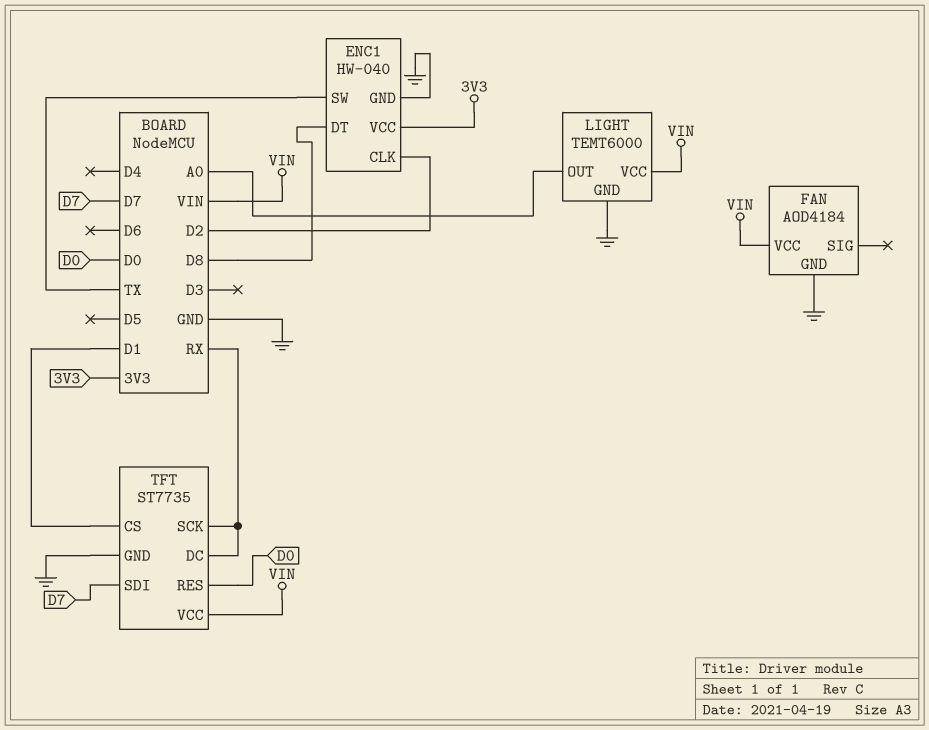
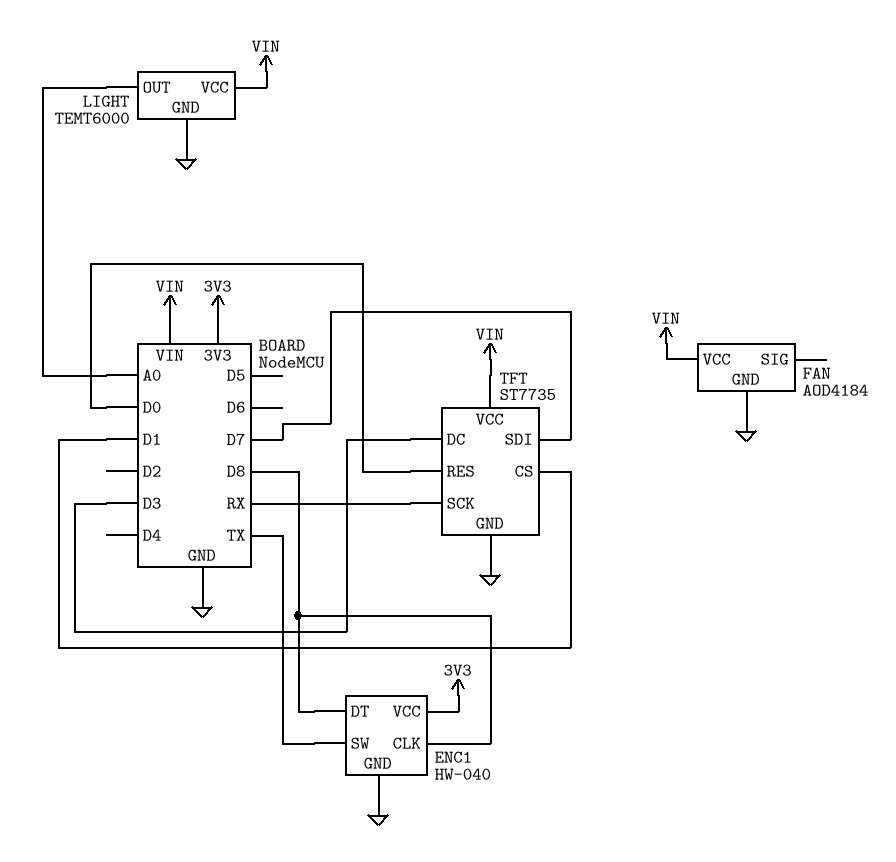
ENC1 pin CLK: D2 -> D8
TFT pin DC: RX -> D3

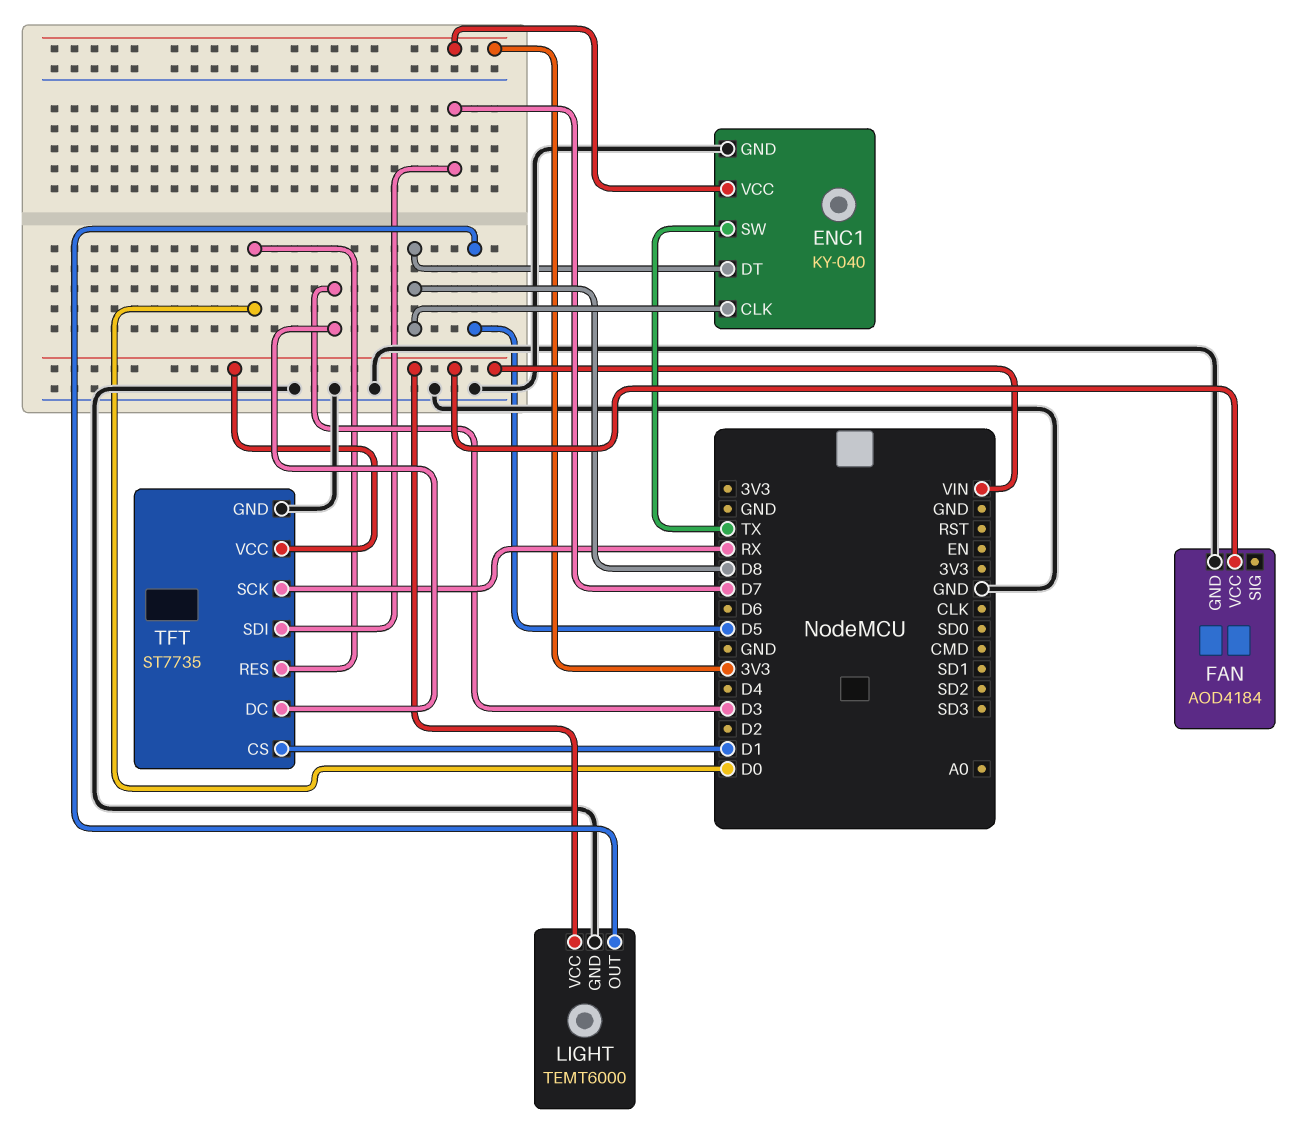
ENC1: HW-040 -> KY-040
LIGHT pin OUT: A0 -> D5

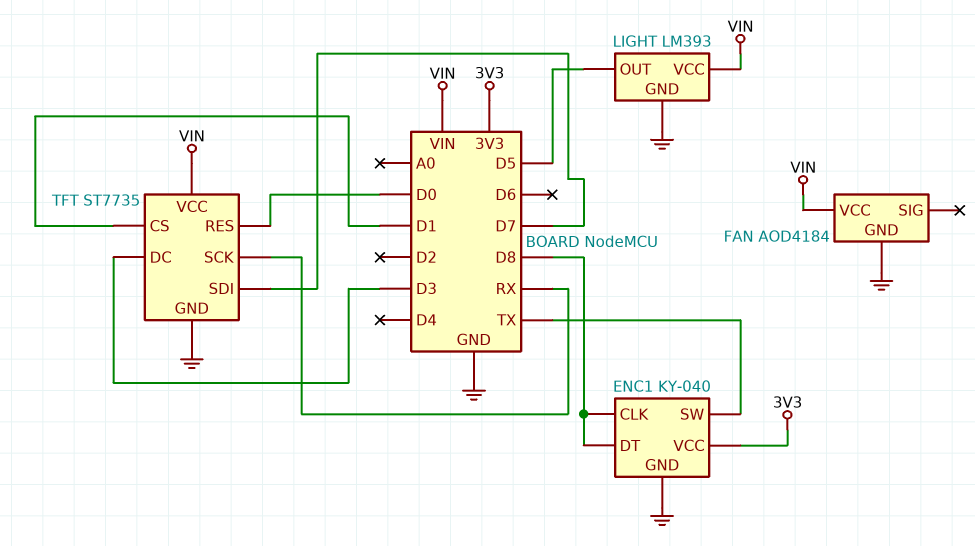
LIGHT: TEMT6000 -> LM393

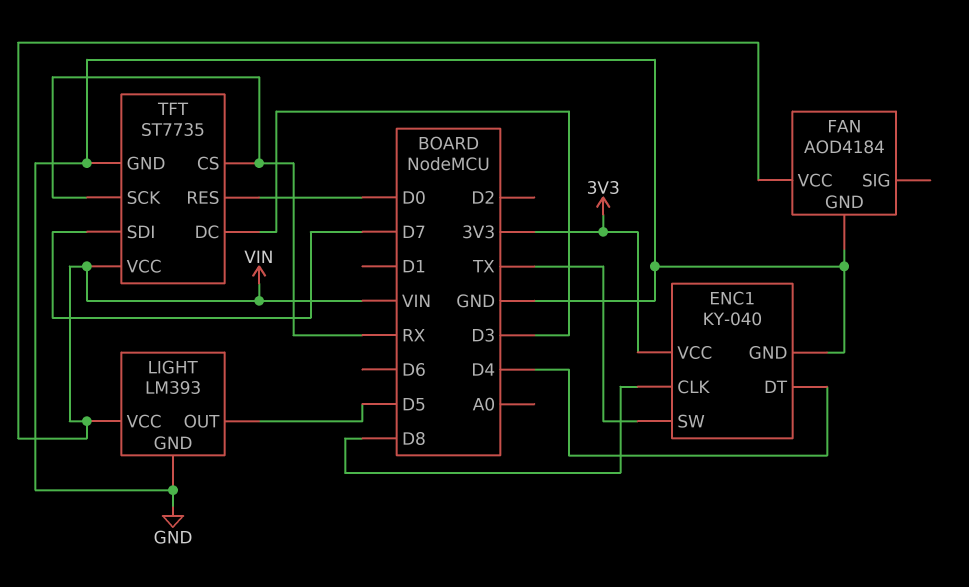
ENC1 pin DT: D8 -> D4
TFT pin CS: D1 -> RX

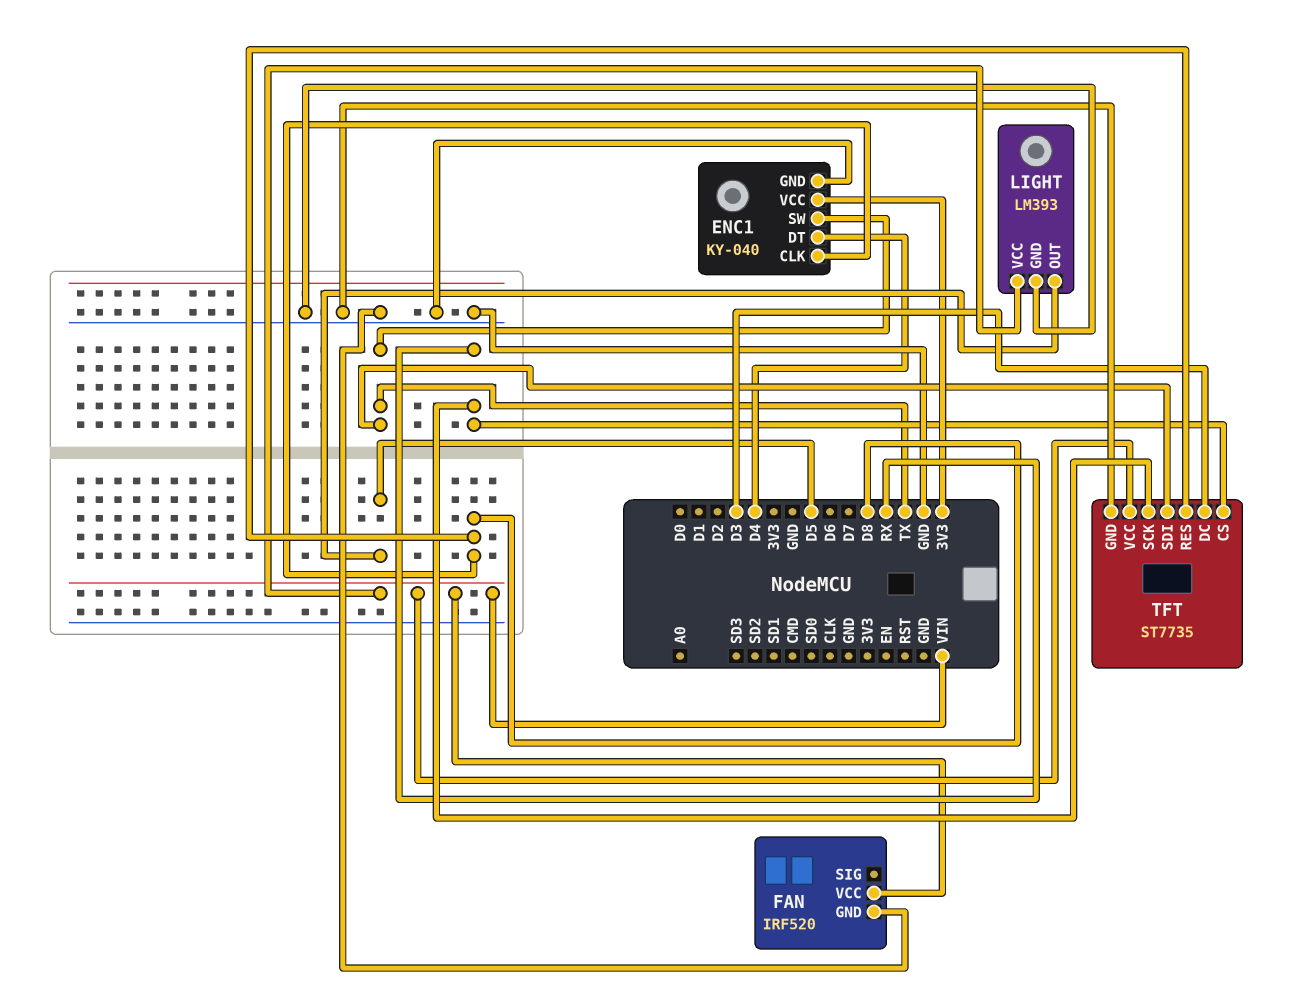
FAN: AOD4184 -> IRF520
TFT pin RES: D0 -> D8
TFT pin SDI: D7 -> TX

